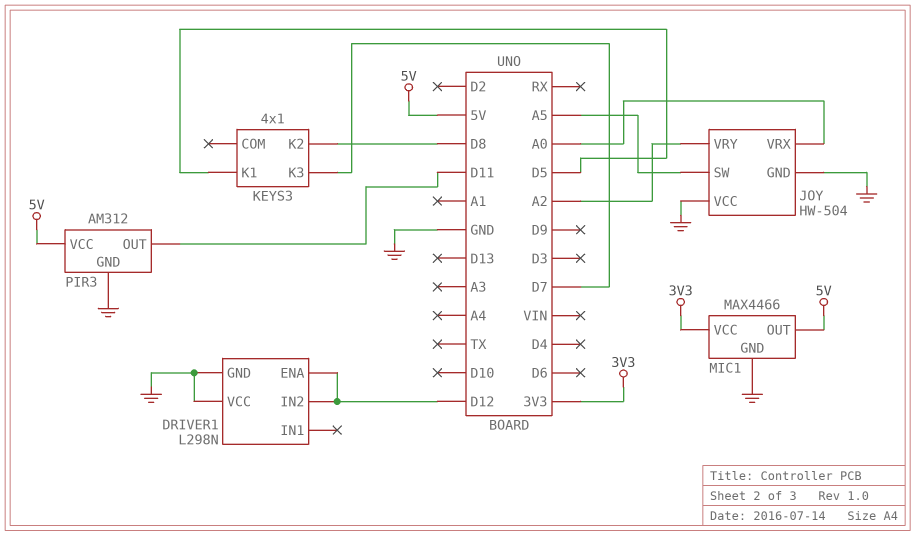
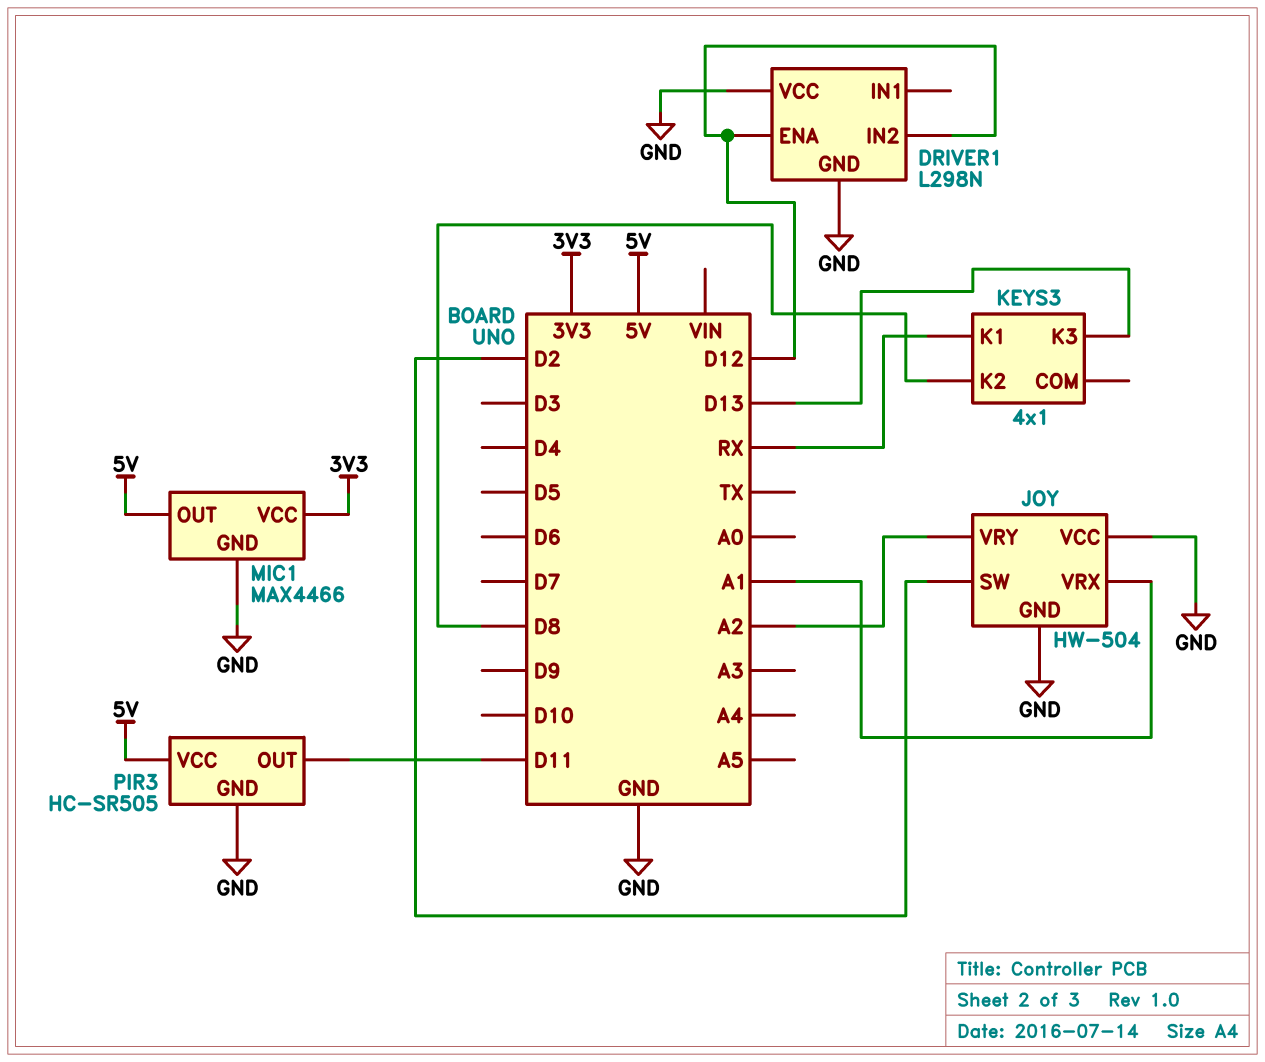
JOY pin SW: A5 -> D2
JOY pin VRX: A0 -> A1
KEYS3 pin K1: D5 -> RX
KEYS3 pin K3: D7 -> D13
PIR3: AM312 -> HC-SR505

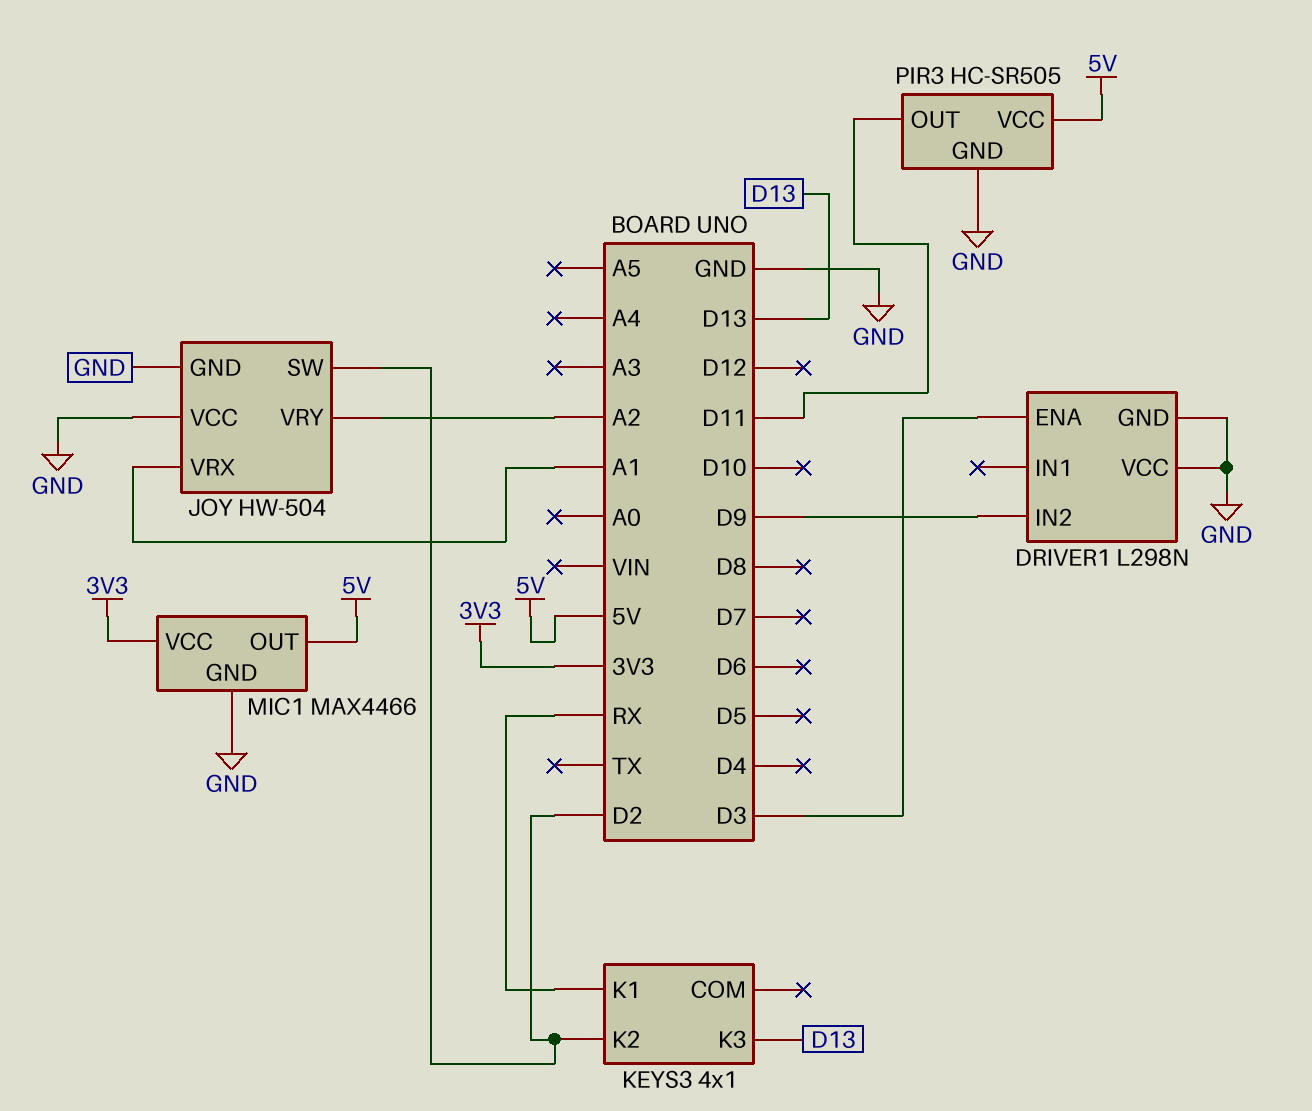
DRIVER1 pin ENA: D12 -> D3
DRIVER1 pin IN2: D12 -> D9
KEYS3 pin K2: D8 -> D2

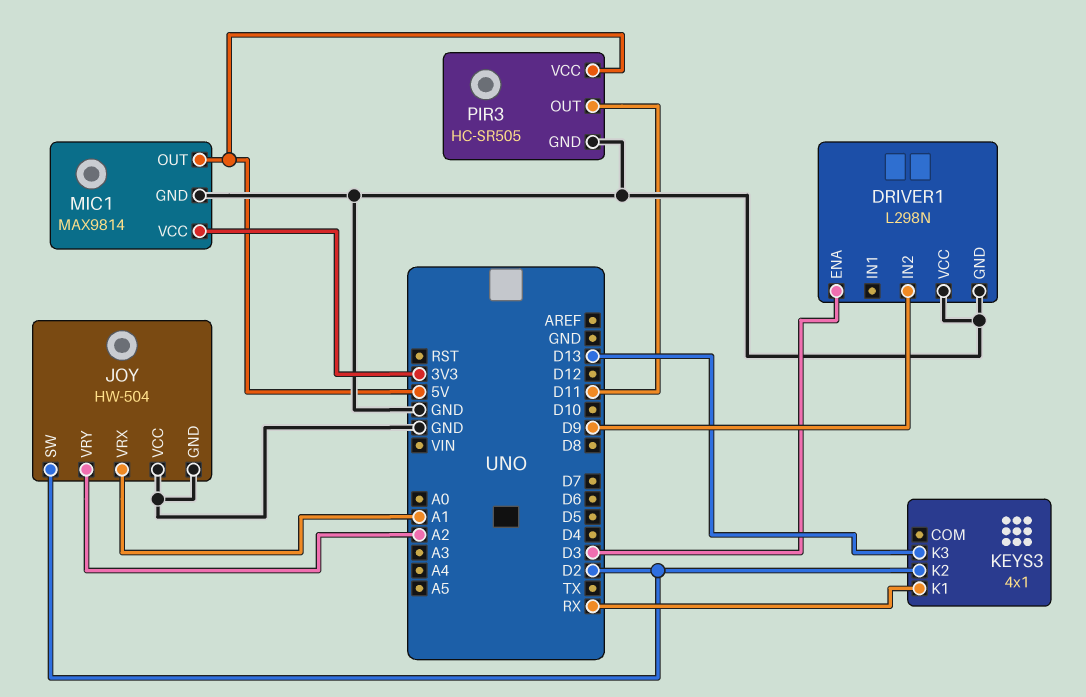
MIC1: MAX4466 -> MAX9814

